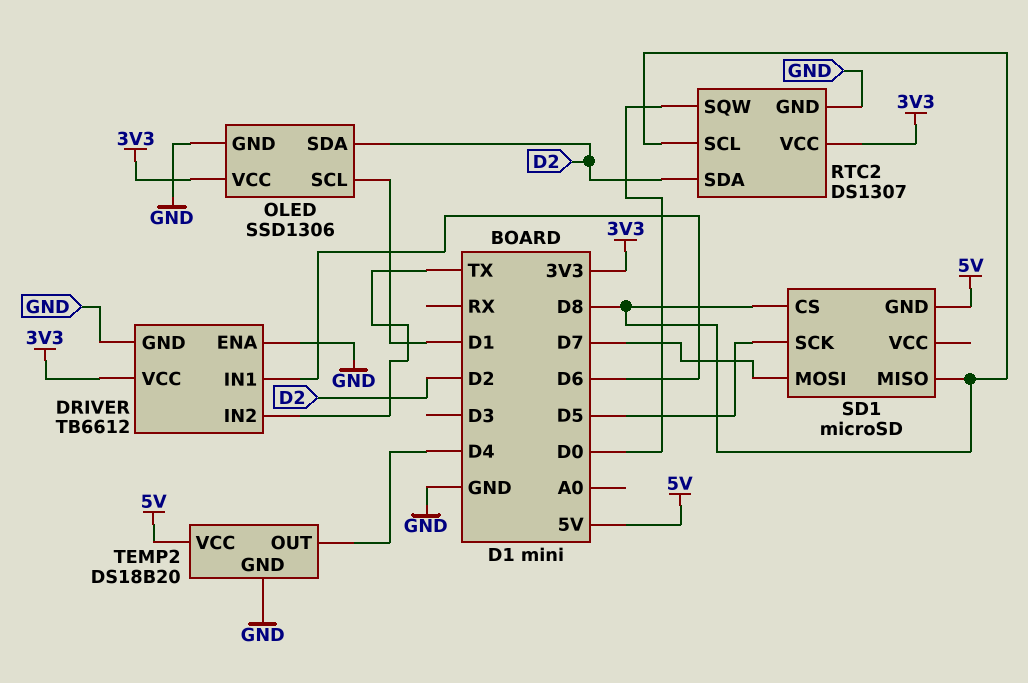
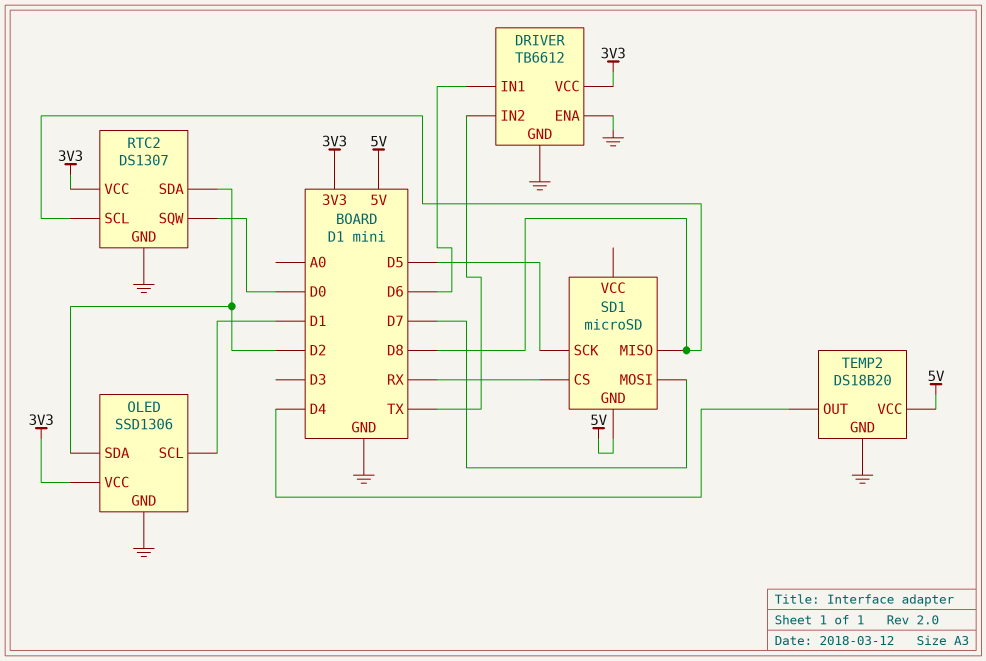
SD1 pin CS: D8 -> RX

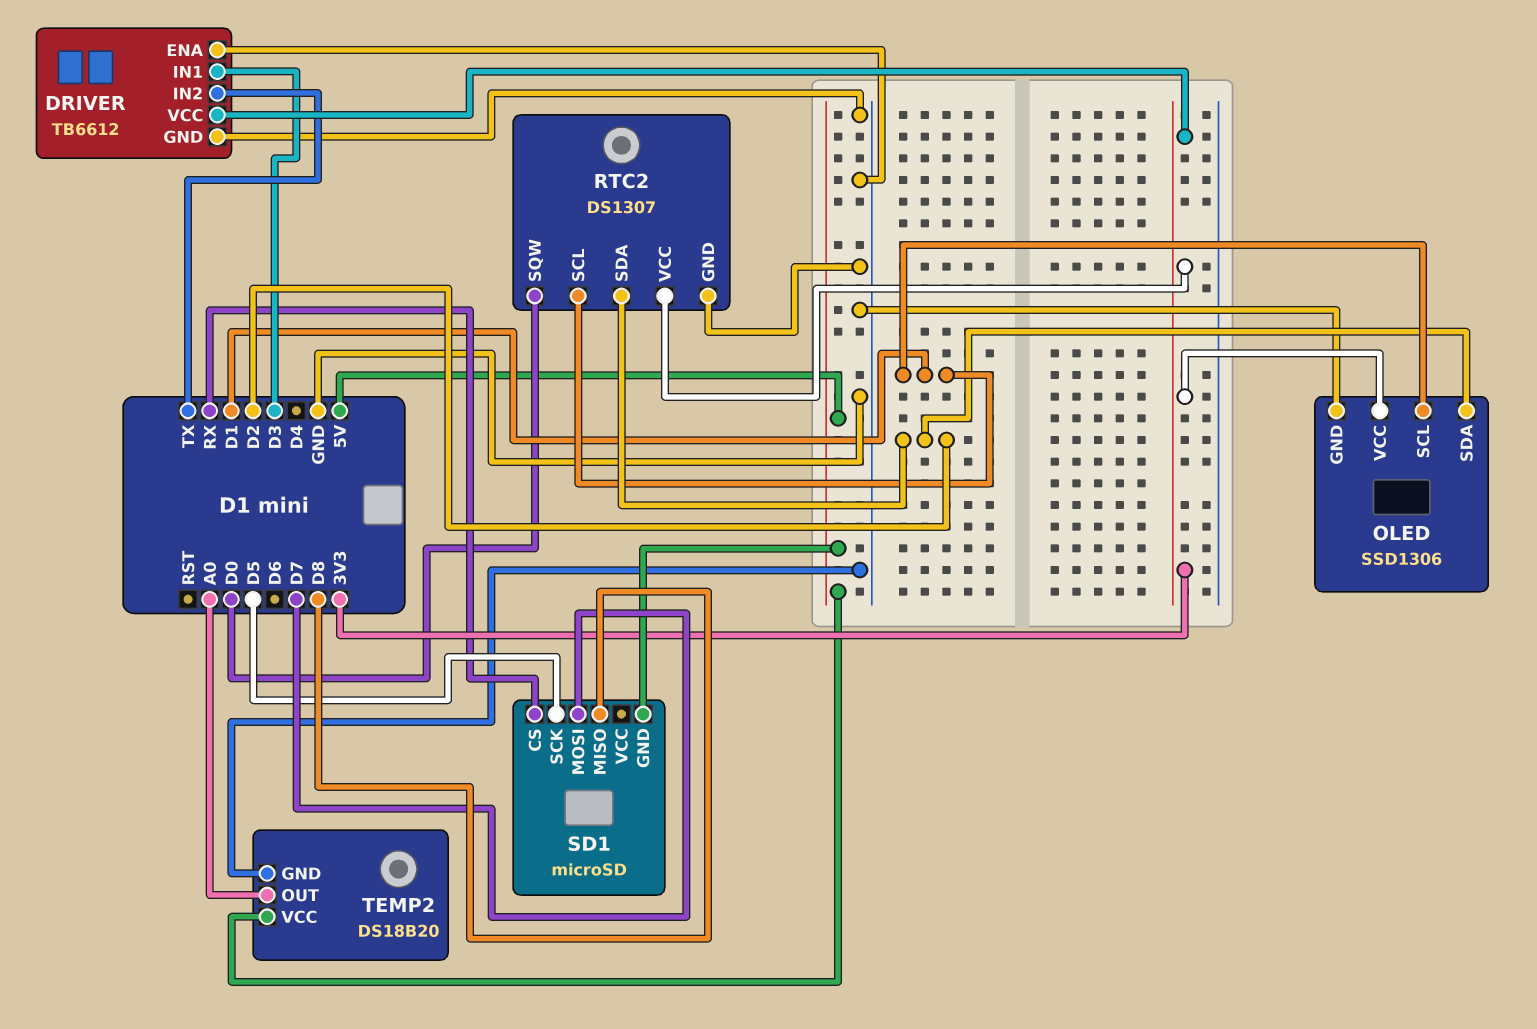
DRIVER pin IN1: D6 -> D3
RTC2 pin SCL: D8 -> D1
TEMP2 pin OUT: D4 -> A0

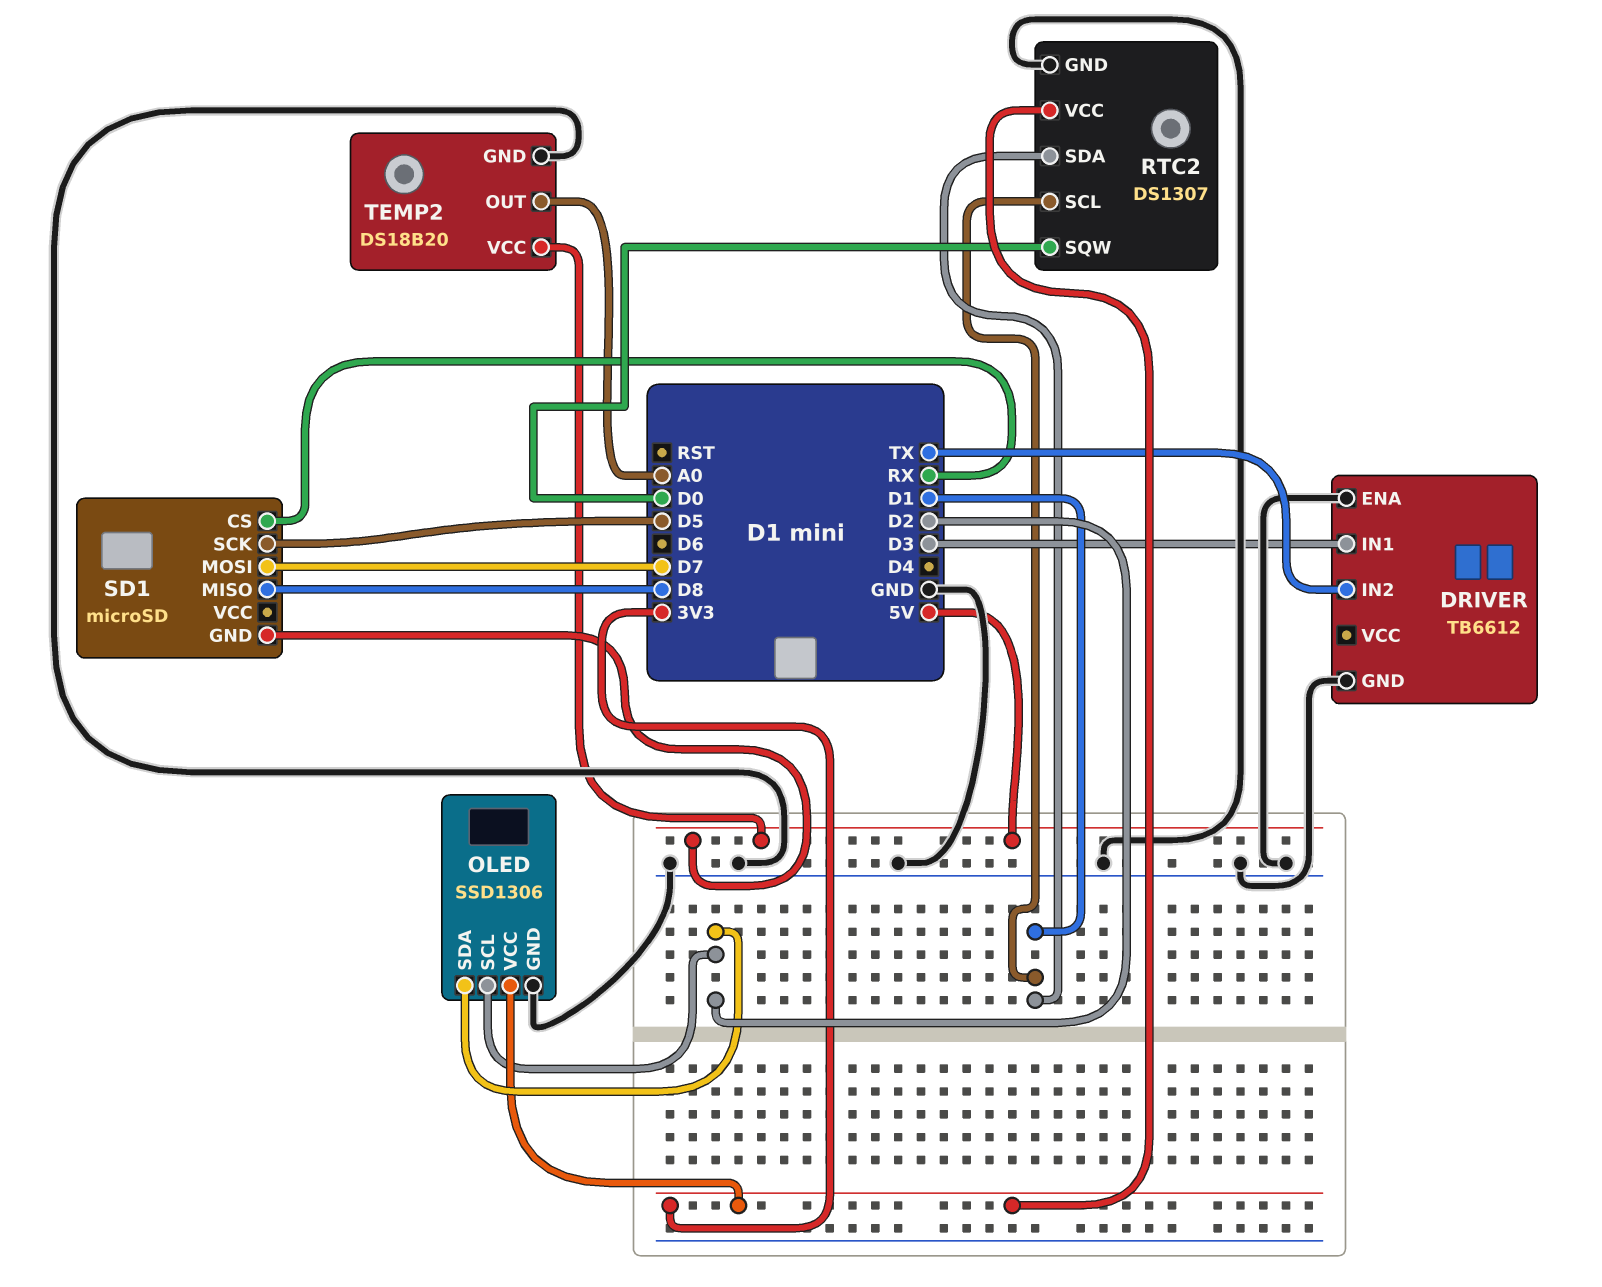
DRIVER pin VCC: 3V3 -> none
OLED pin SCL: D1 -> D2
RTC2 pin SDA: D2 -> D1

